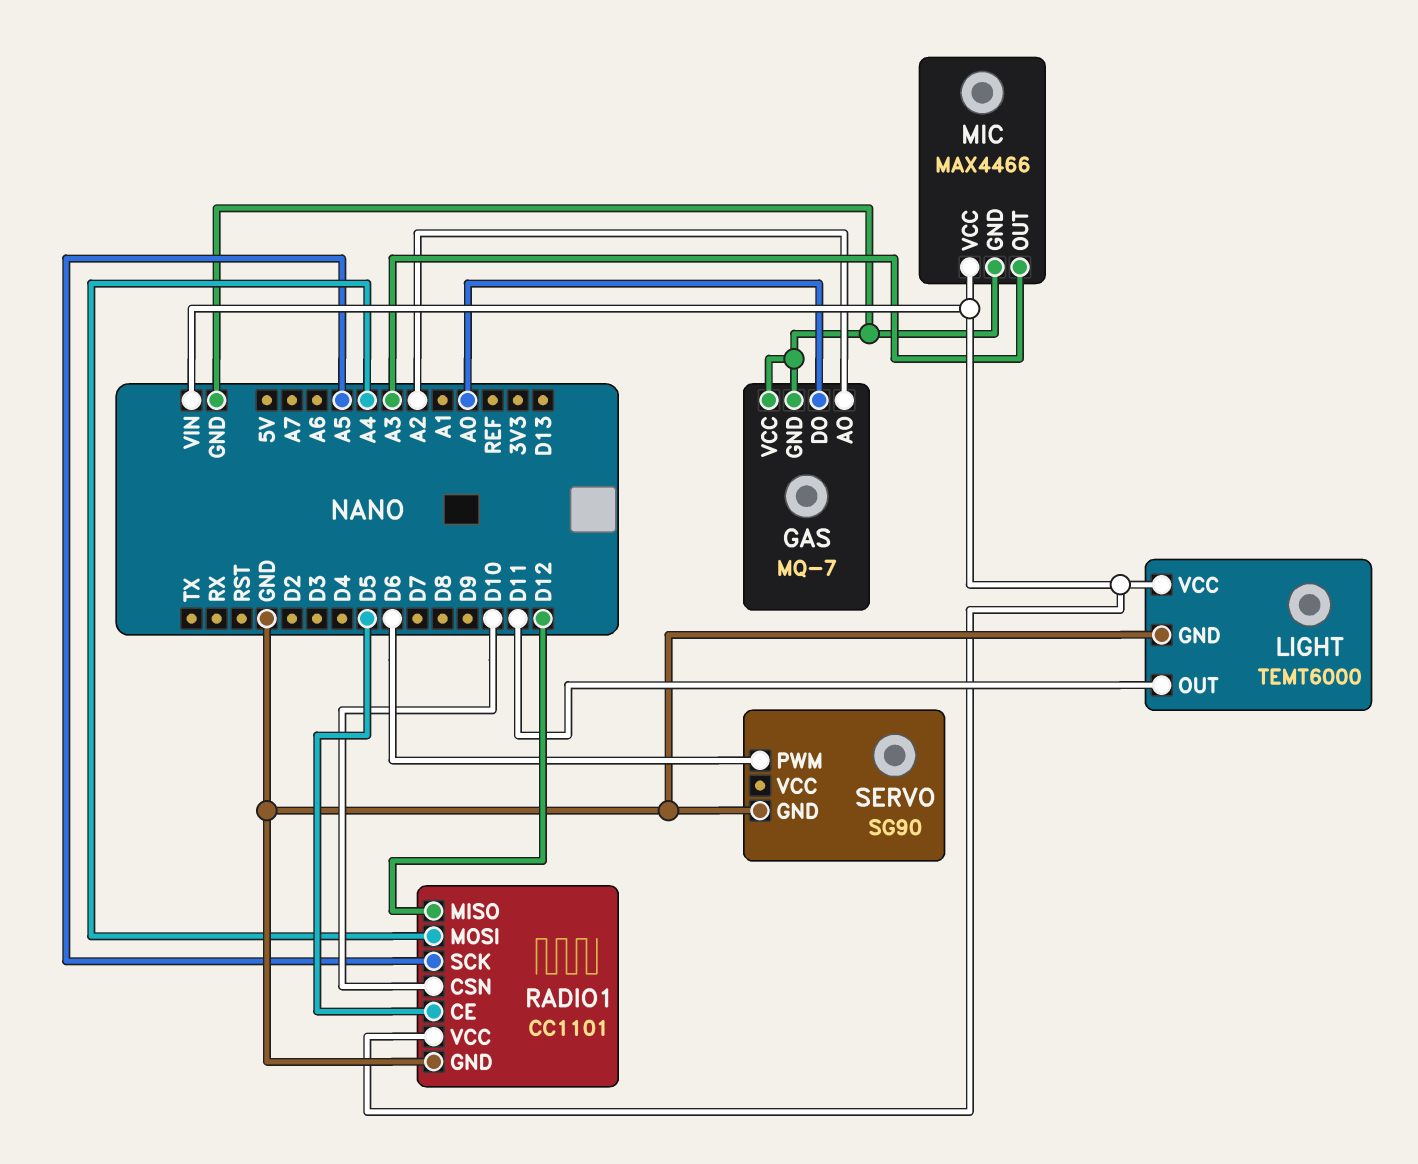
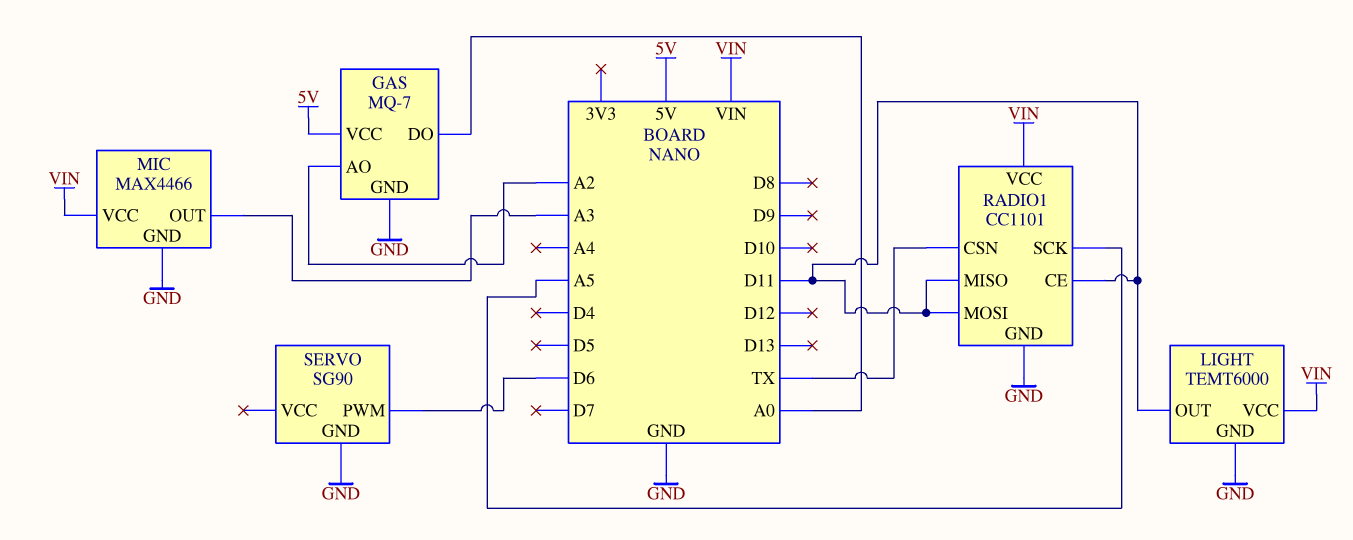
GAS pin VCC: GND -> 5V
RADIO1 pin CE: D5 -> D11
RADIO1 pin CSN: D10 -> TX
RADIO1 pin MISO: D12 -> D11
RADIO1 pin MOSI: A4 -> D11

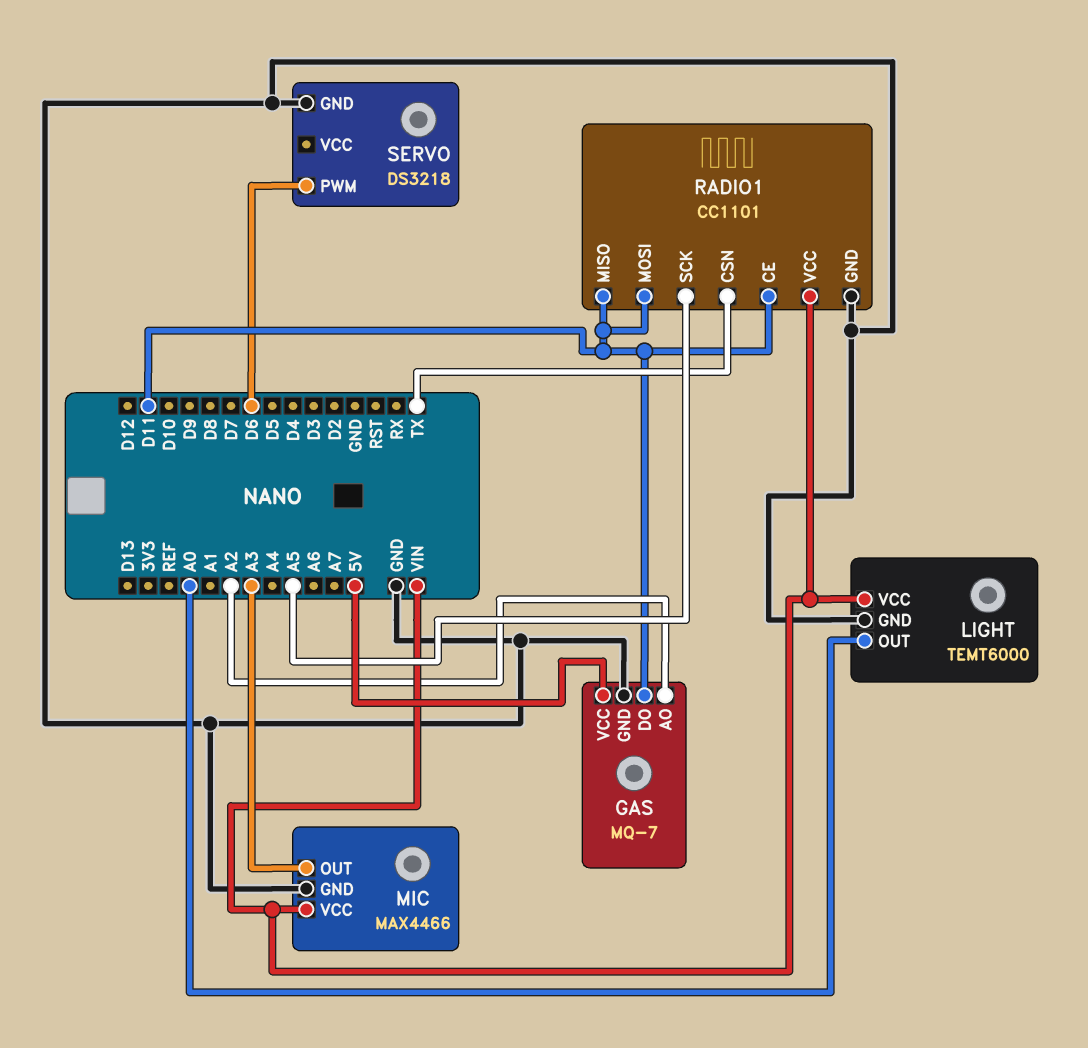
GAS pin DO: A0 -> D11
LIGHT pin OUT: D11 -> A0
SERVO: SG90 -> DS3218

